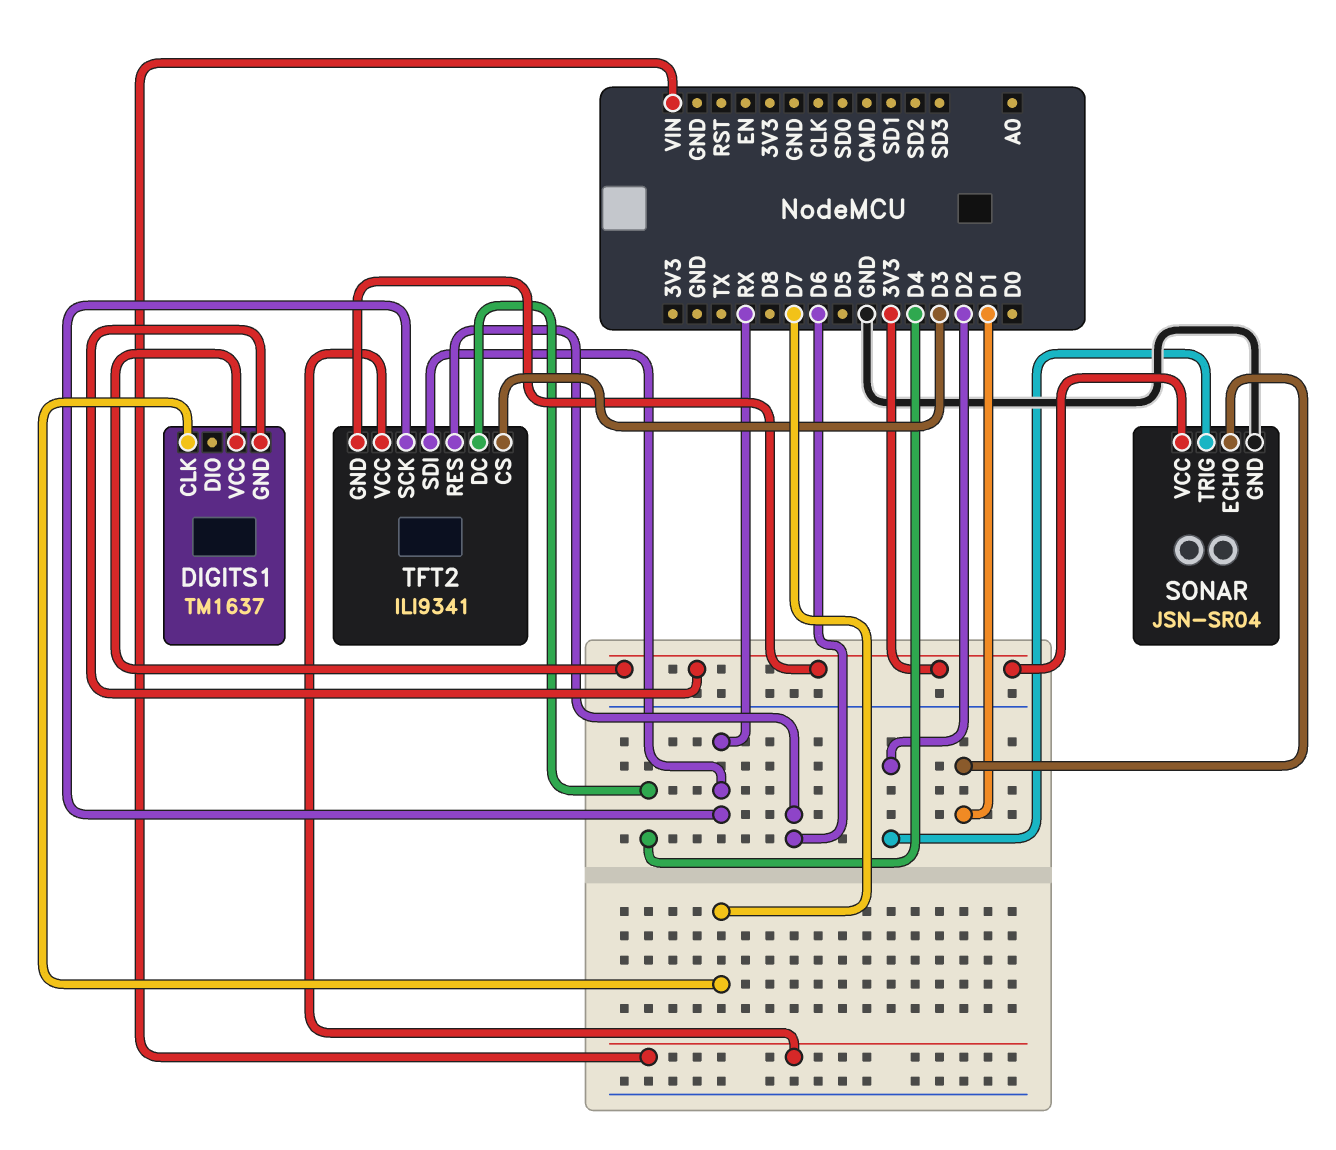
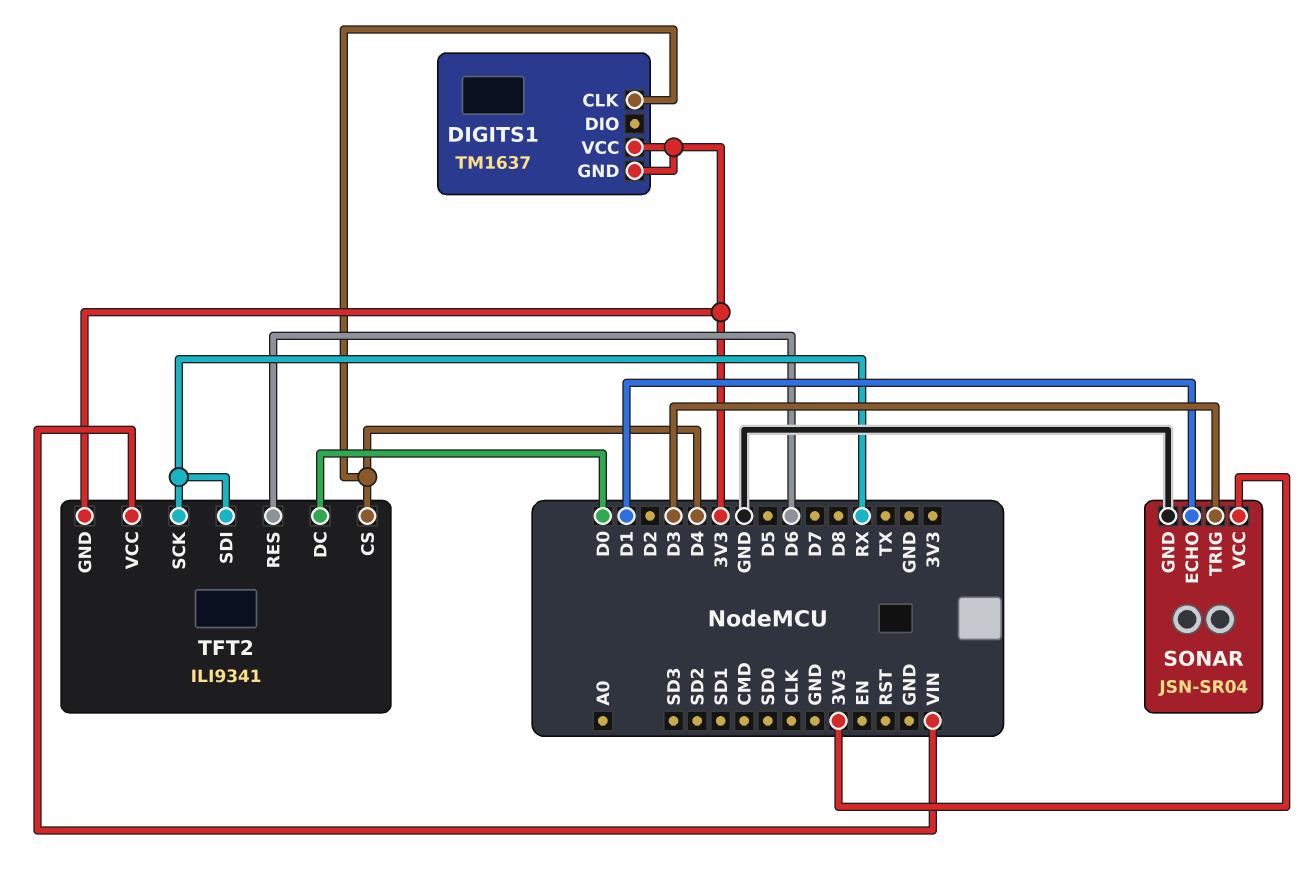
DIGITS1 pin CLK: D7 -> D4
SONAR pin TRIG: D2 -> D3
TFT2 pin CS: D3 -> D4
TFT2 pin DC: D4 -> D0

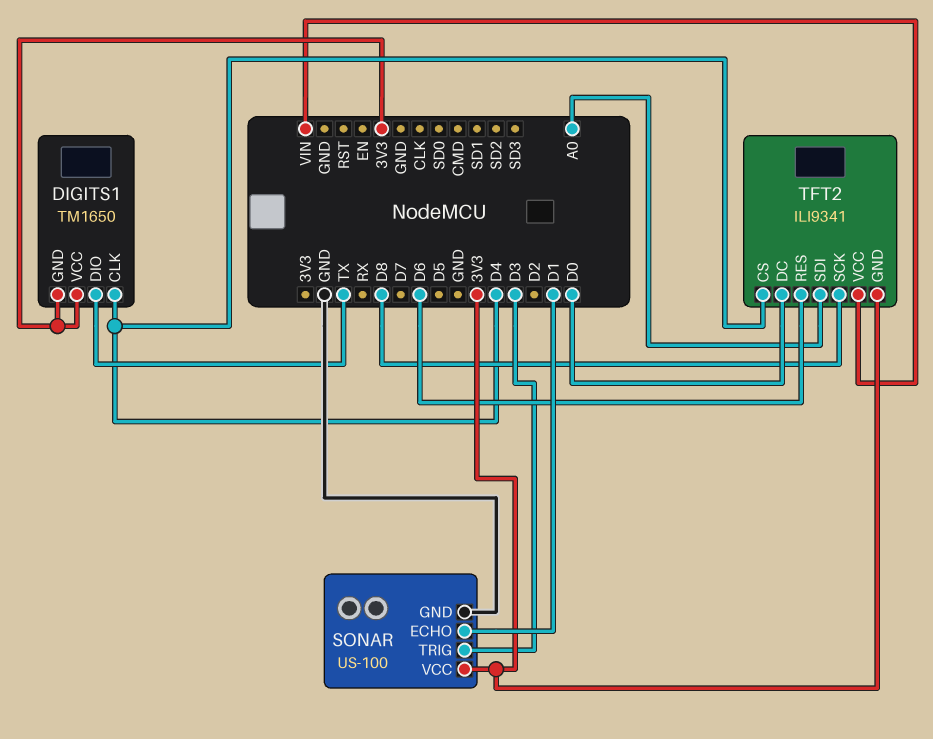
DIGITS1: TM1637 -> TM1650
DIGITS1 pin DIO: none -> TX
SONAR: JSN-SR04 -> US-100
TFT2 pin SCK: RX -> D8
TFT2 pin SDI: RX -> A0

